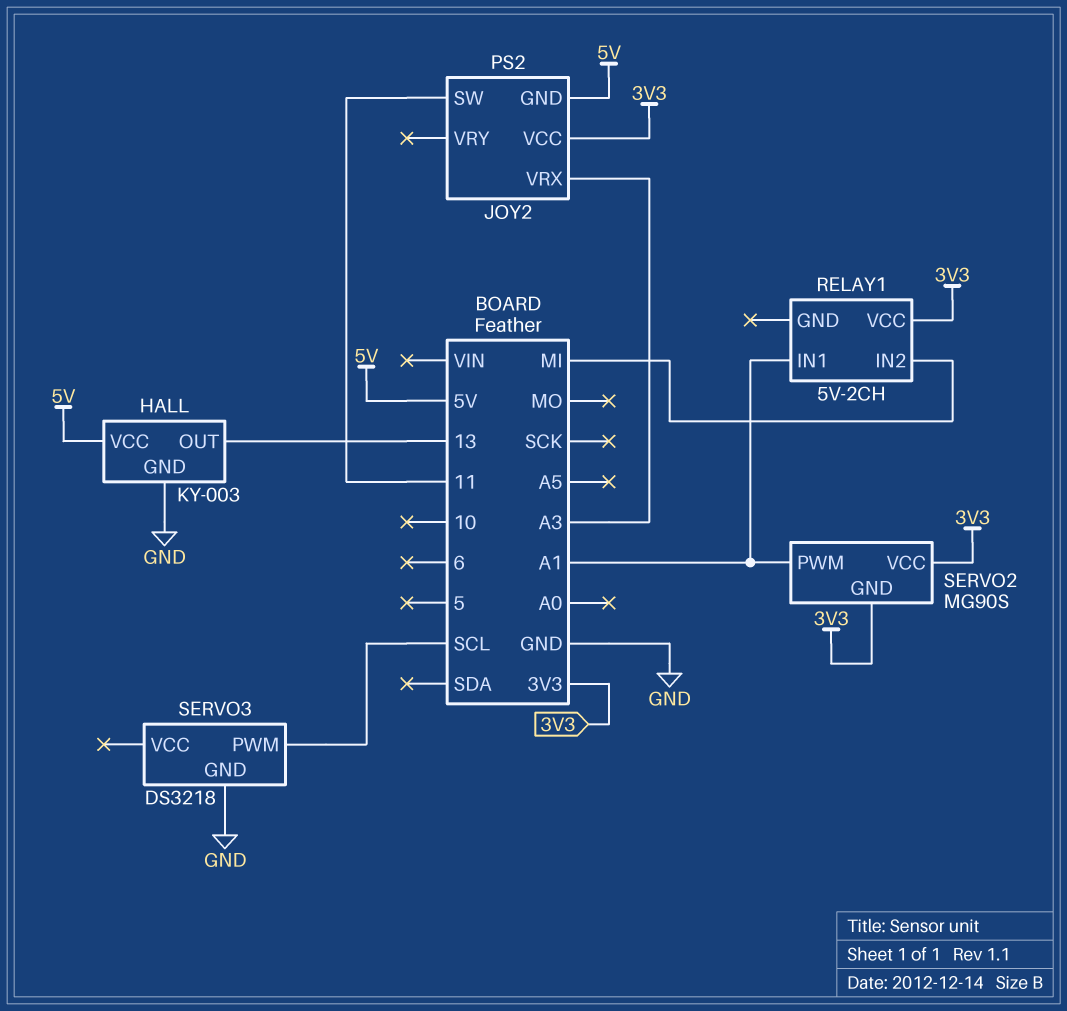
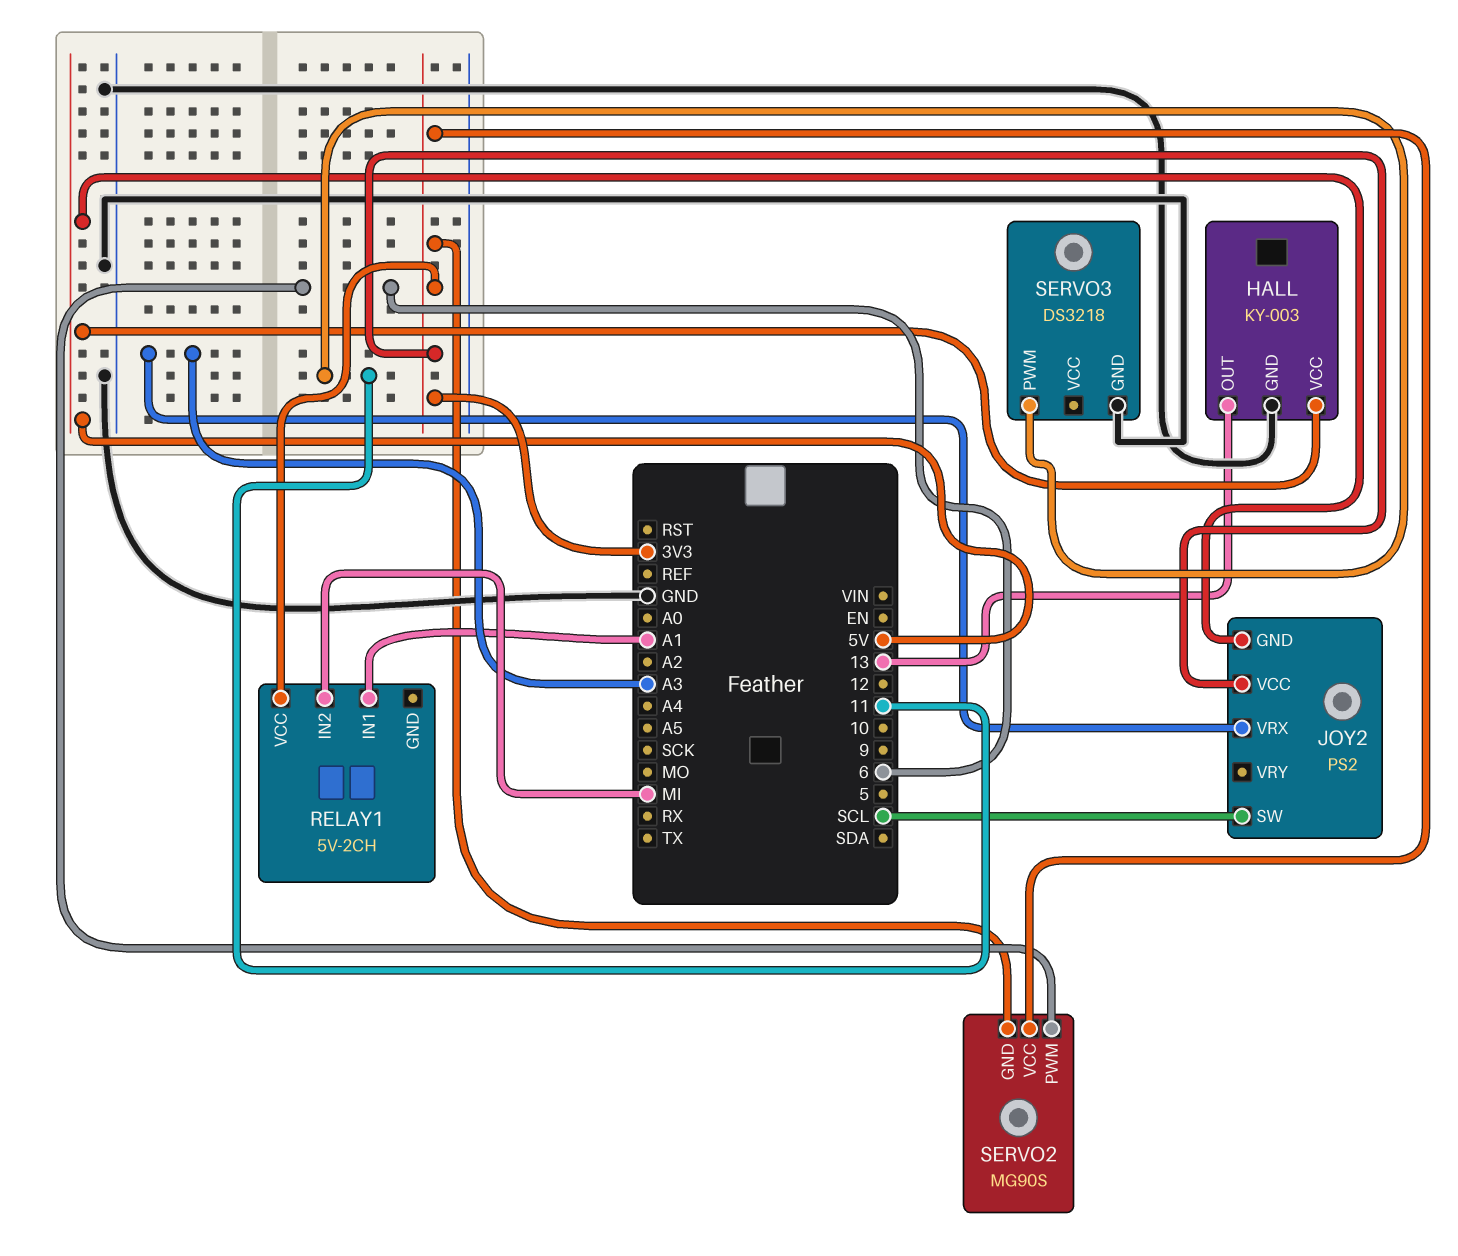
JOY2 pin SW: 11 -> SCL
SERVO2 pin PWM: A1 -> 6
SERVO3 pin PWM: SCL -> 11

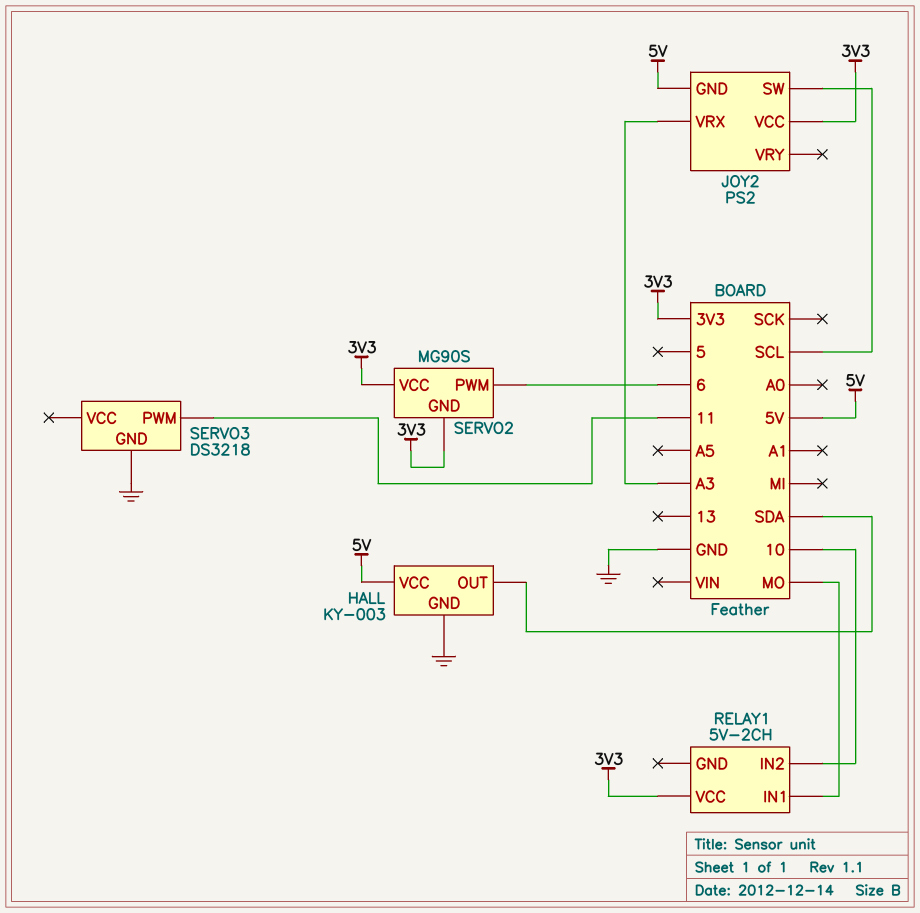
HALL pin OUT: 13 -> SDA
RELAY1 pin IN1: A1 -> MO
RELAY1 pin IN2: MI -> 10

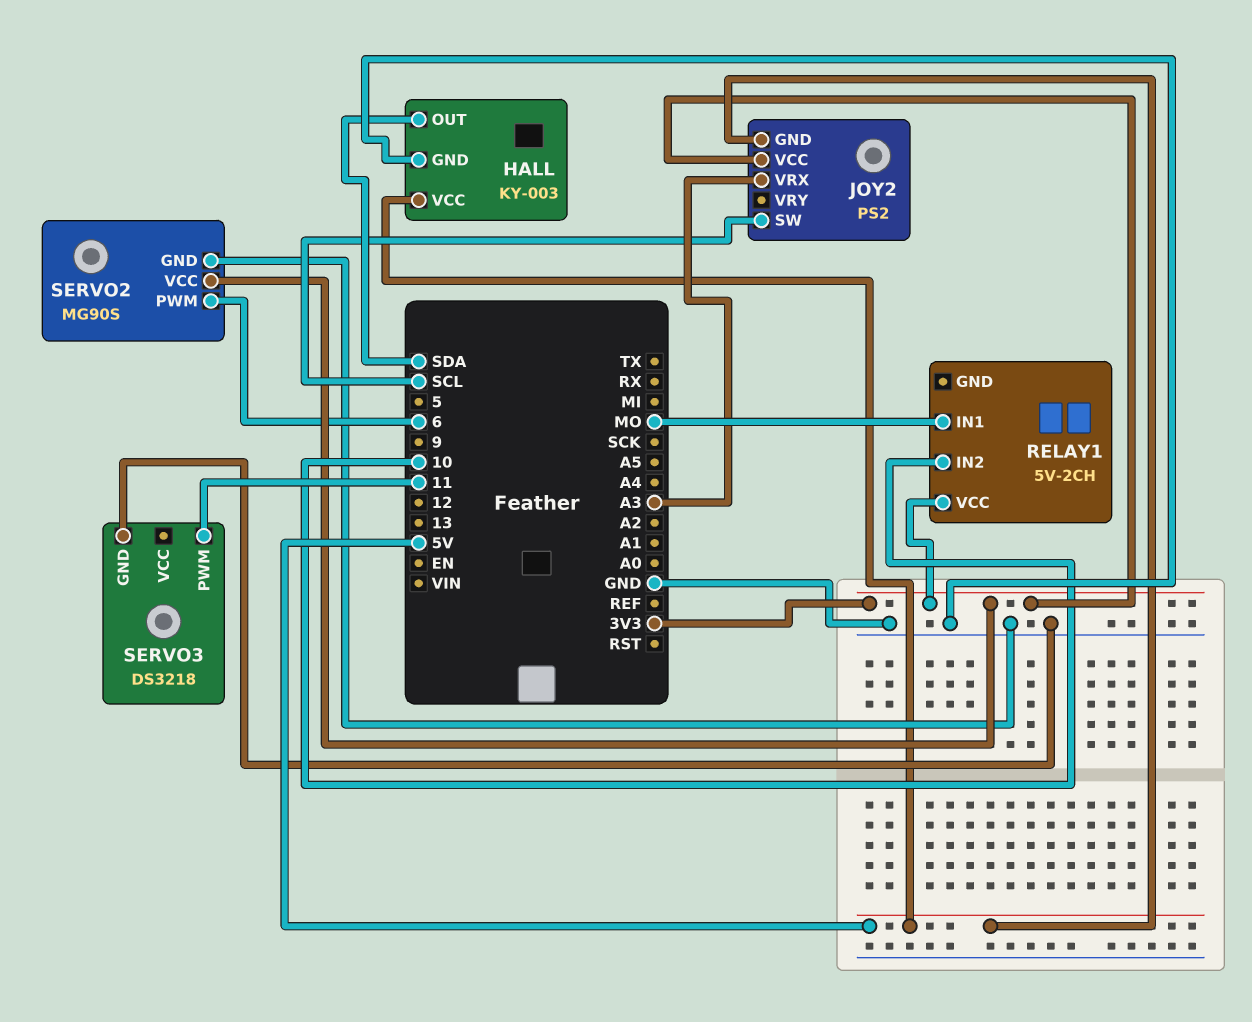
SERVO2 pin GND: 3V3 -> GND

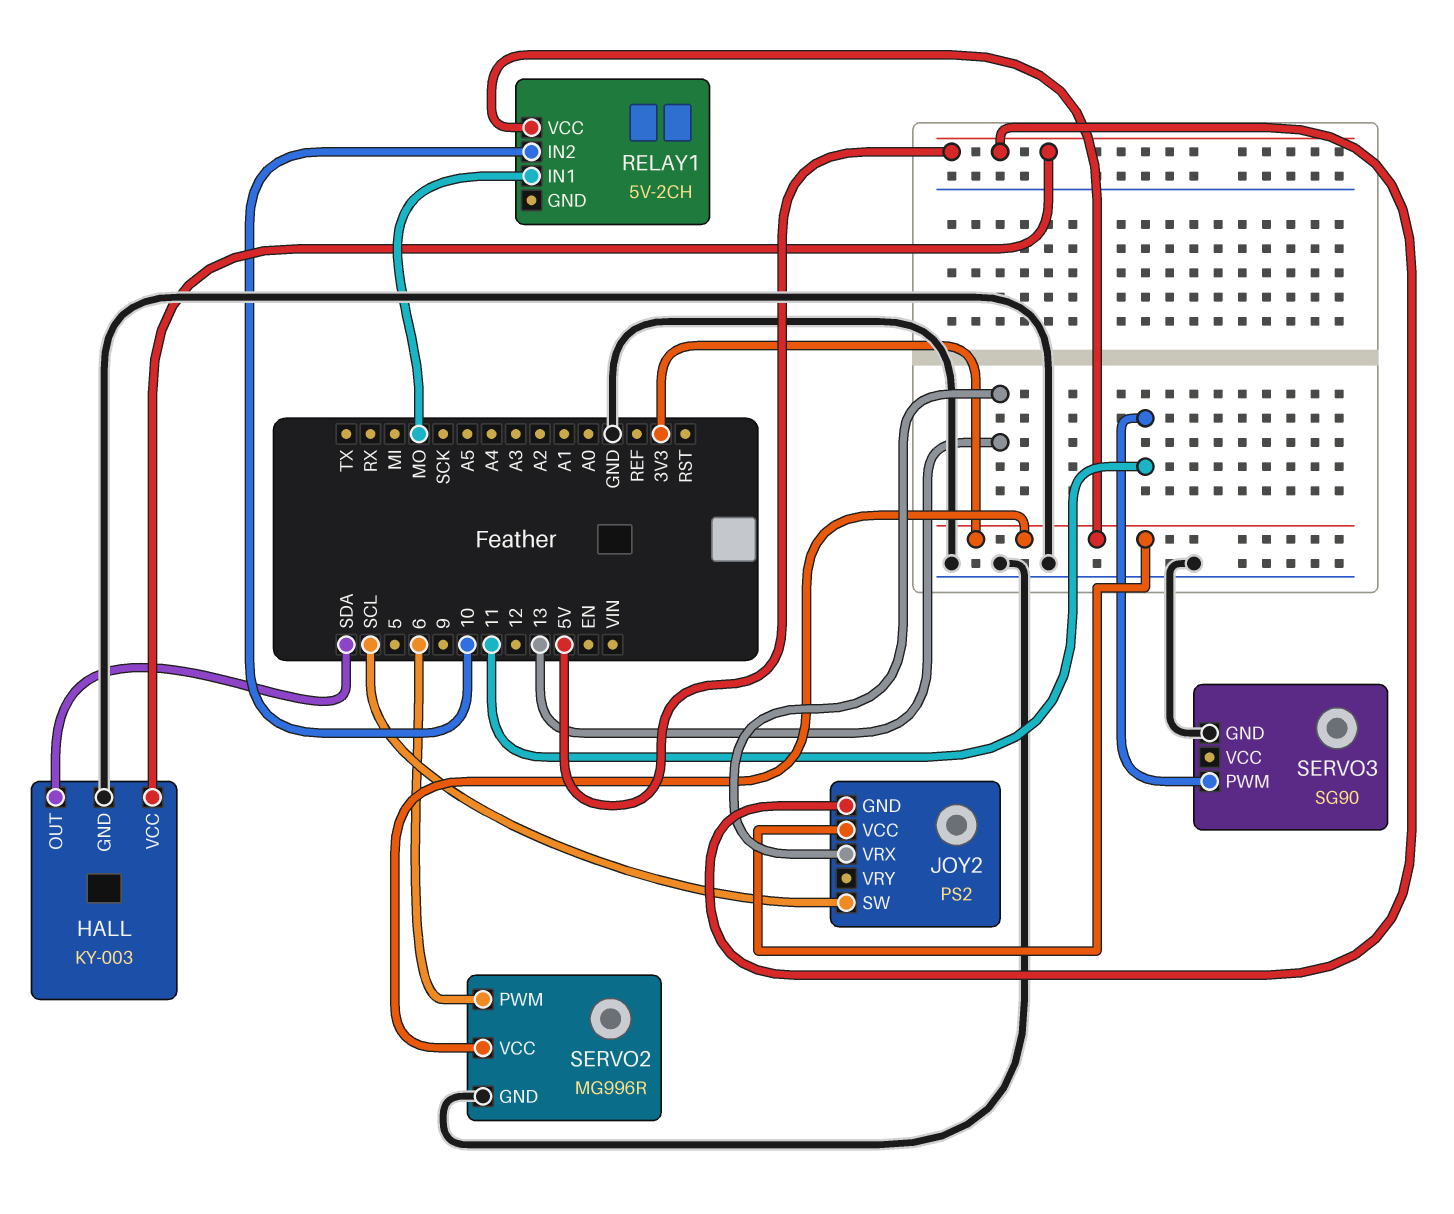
JOY2 pin VRX: A3 -> 13
SERVO2: MG90S -> MG996R
SERVO3: DS3218 -> SG90

